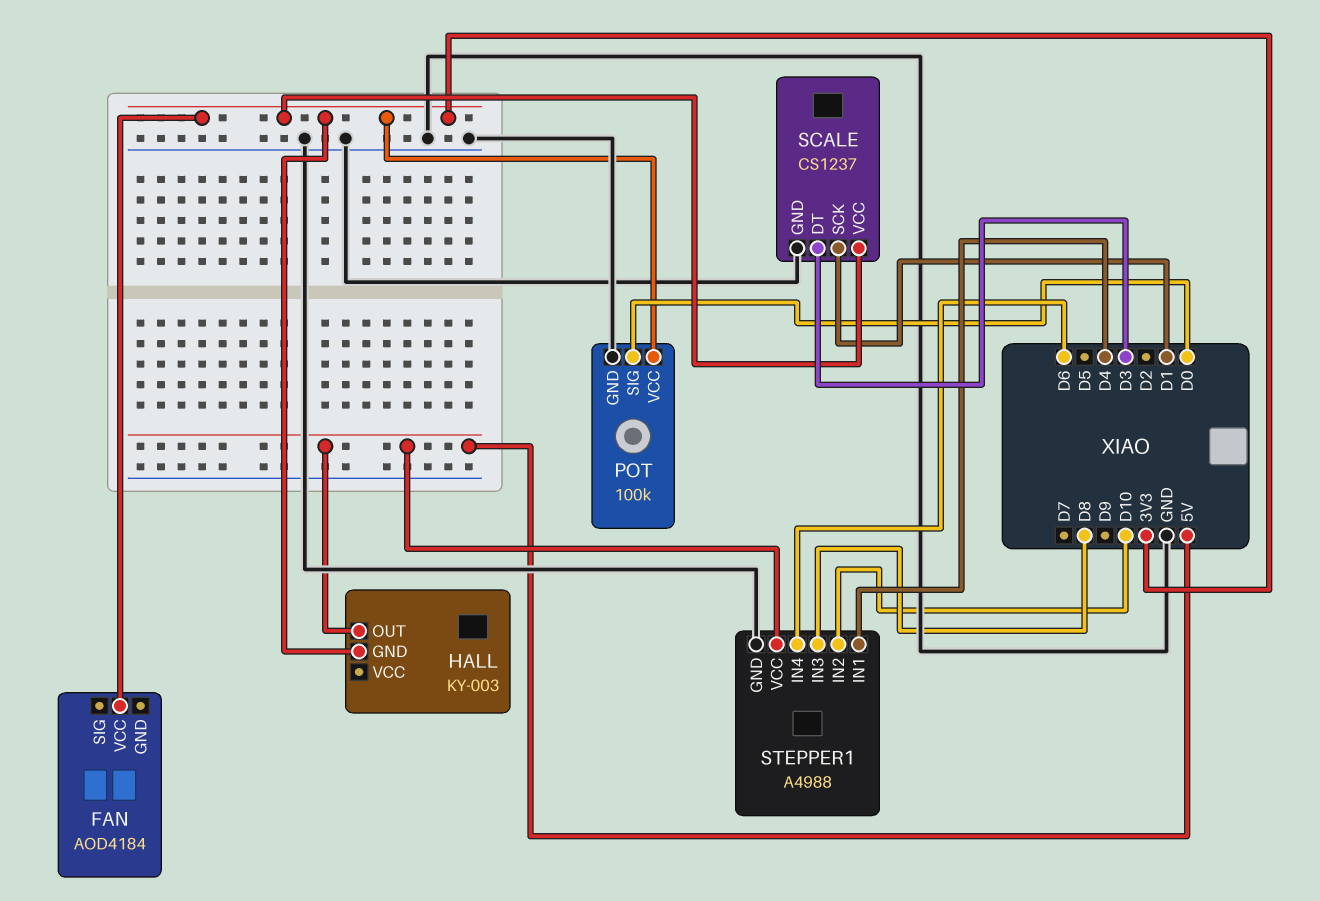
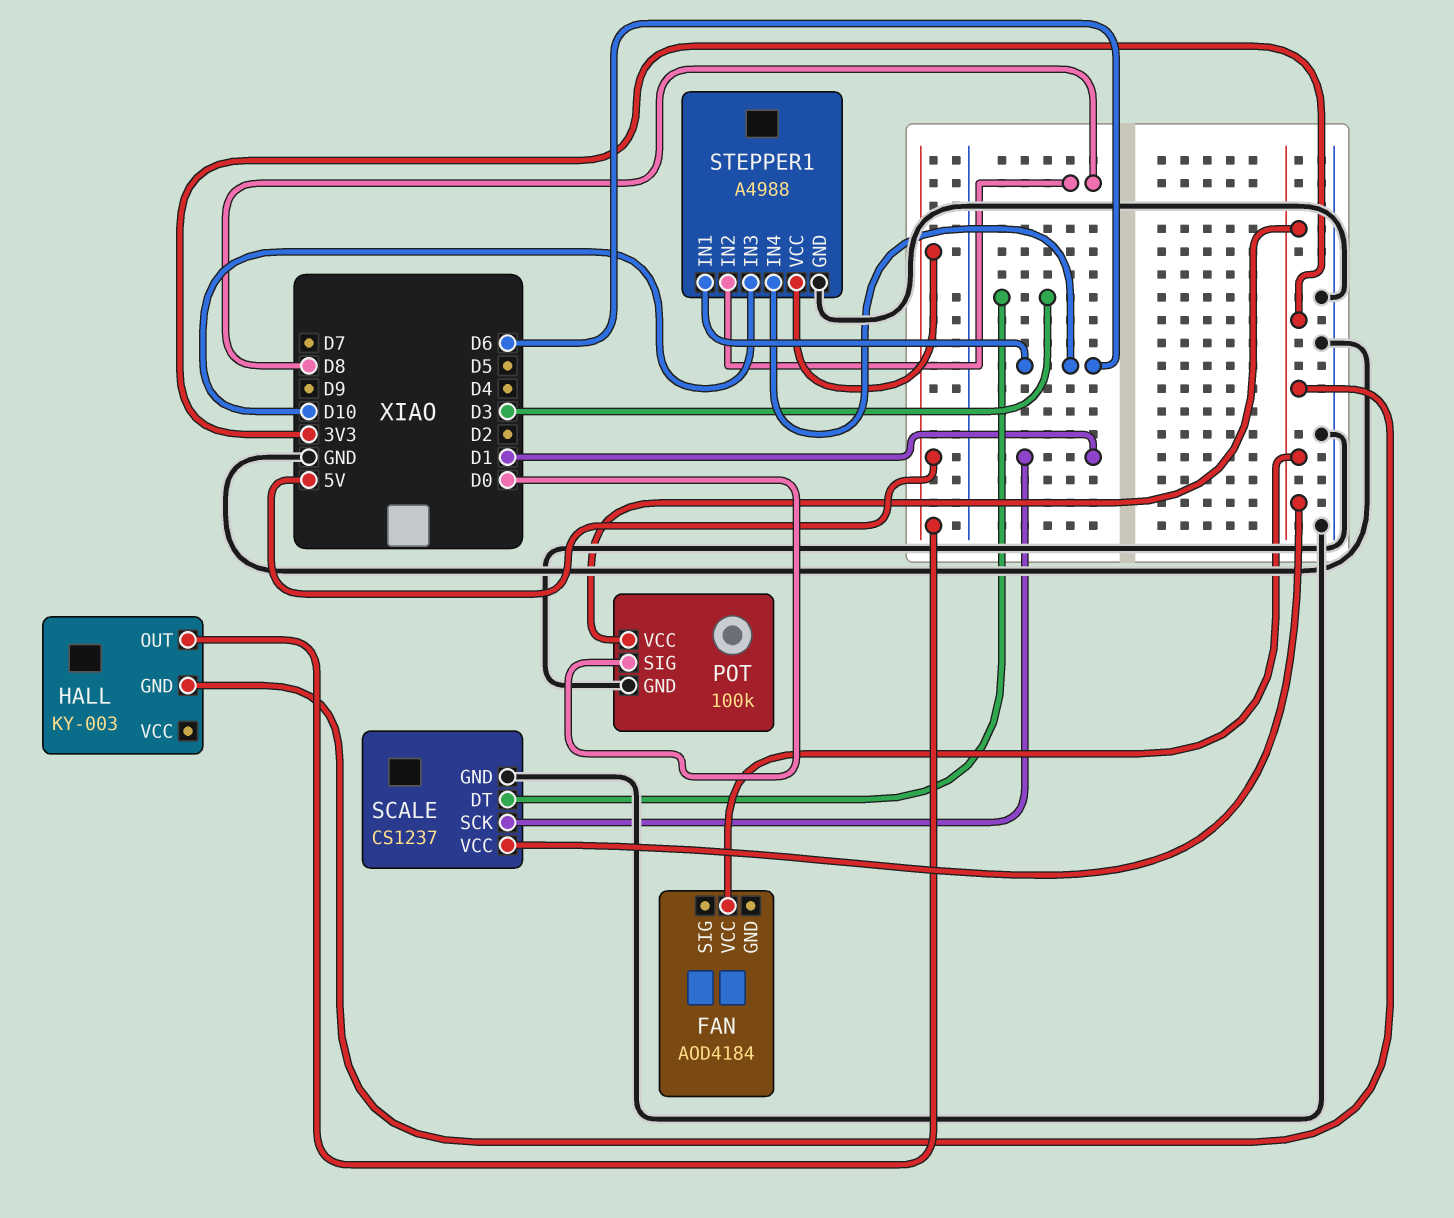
STEPPER1 pin IN1: D4 -> D6
STEPPER1 pin IN2: D10 -> D8
STEPPER1 pin IN3: D8 -> D10

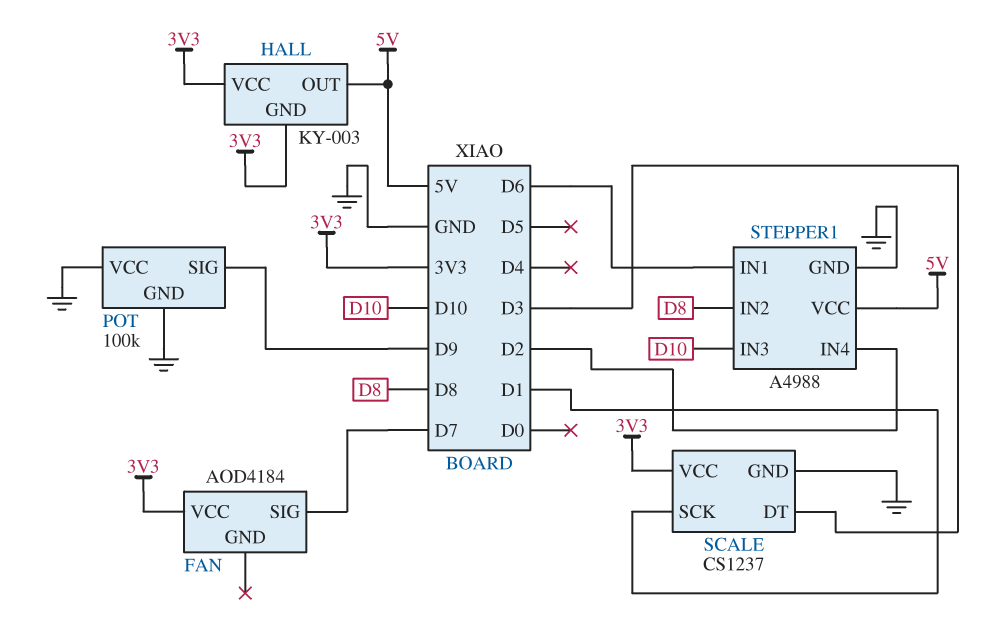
FAN pin SIG: none -> D7
HALL pin VCC: none -> 3V3
POT pin SIG: D0 -> D9
POT pin VCC: 3V3 -> GND
STEPPER1 pin IN4: D6 -> D2

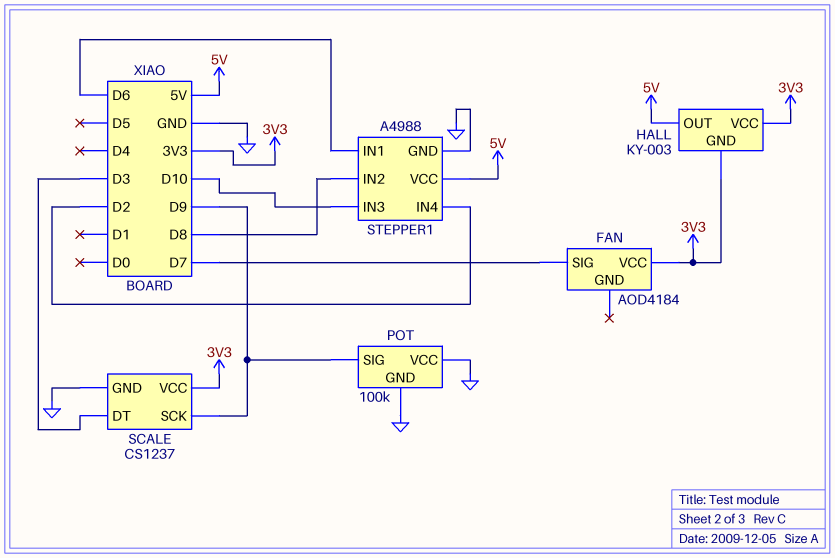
SCALE pin SCK: D1 -> D9

